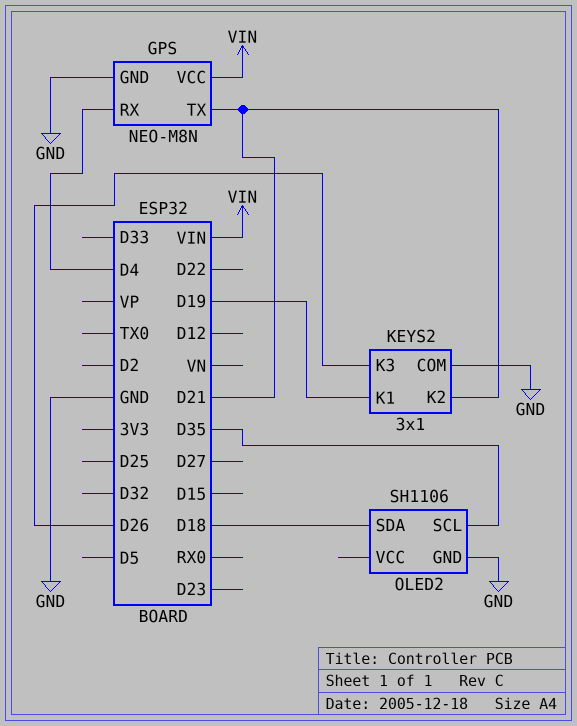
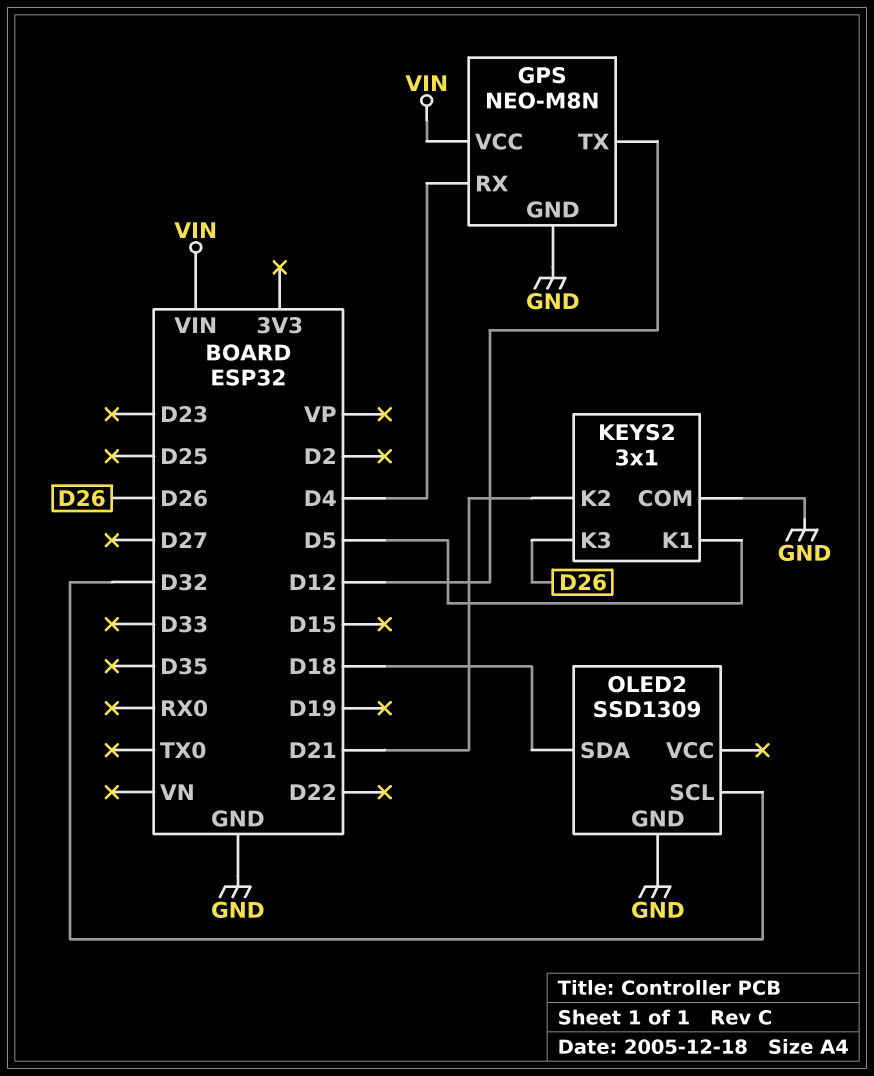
GPS pin TX: D21 -> D12
KEYS2 pin K1: D19 -> D5
OLED2: SH1106 -> SSD1309
OLED2 pin SCL: D35 -> D32

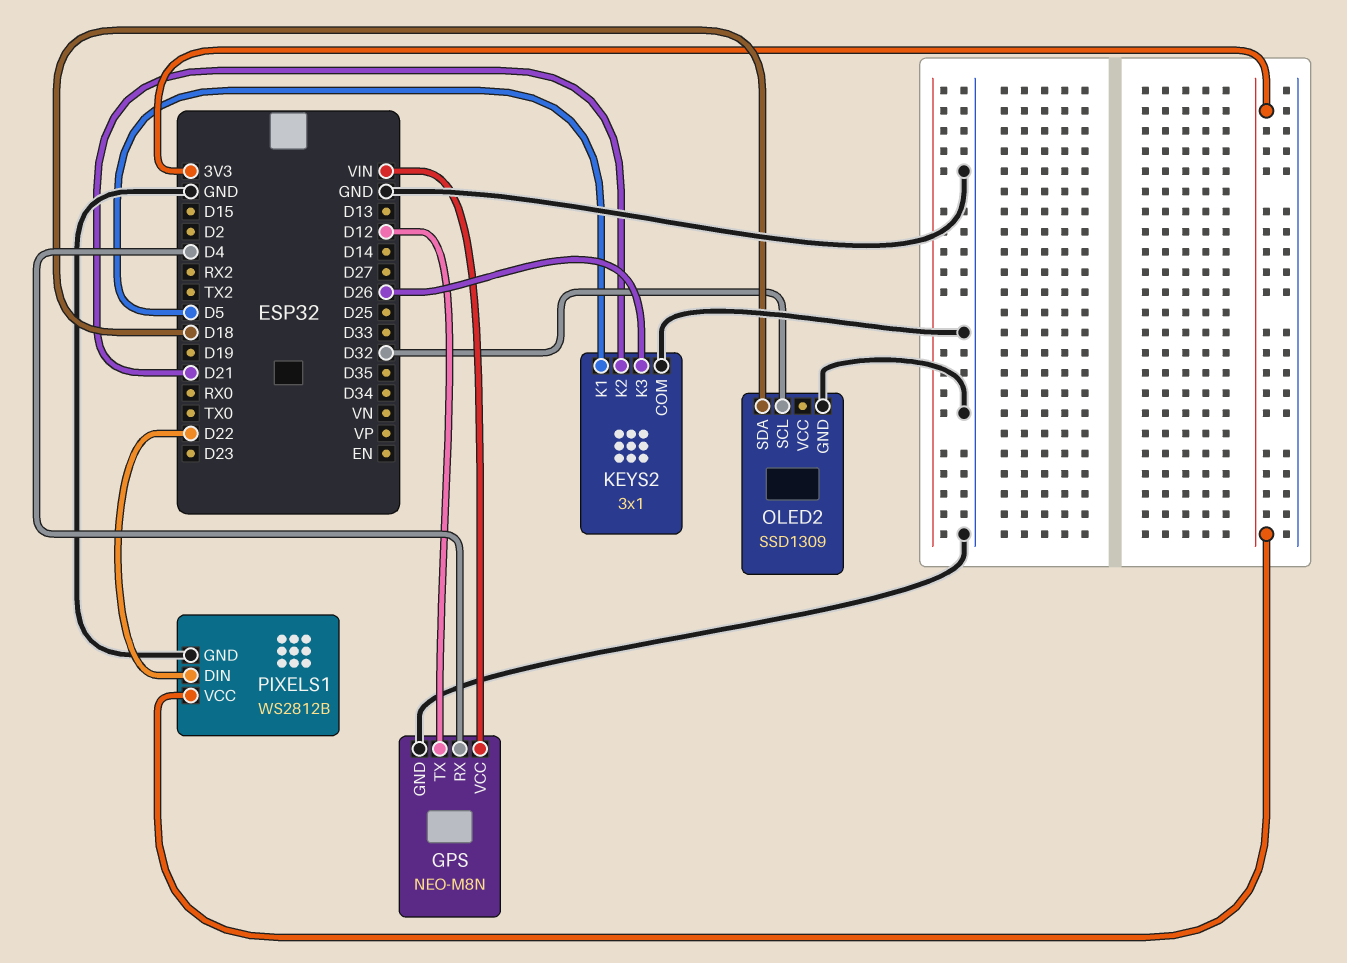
PIXELS1: none -> WS2812B
PIXELS1 pin DIN: none -> D22
PIXELS1 pin GND: none -> GND
PIXELS1 pin VCC: none -> 3V3

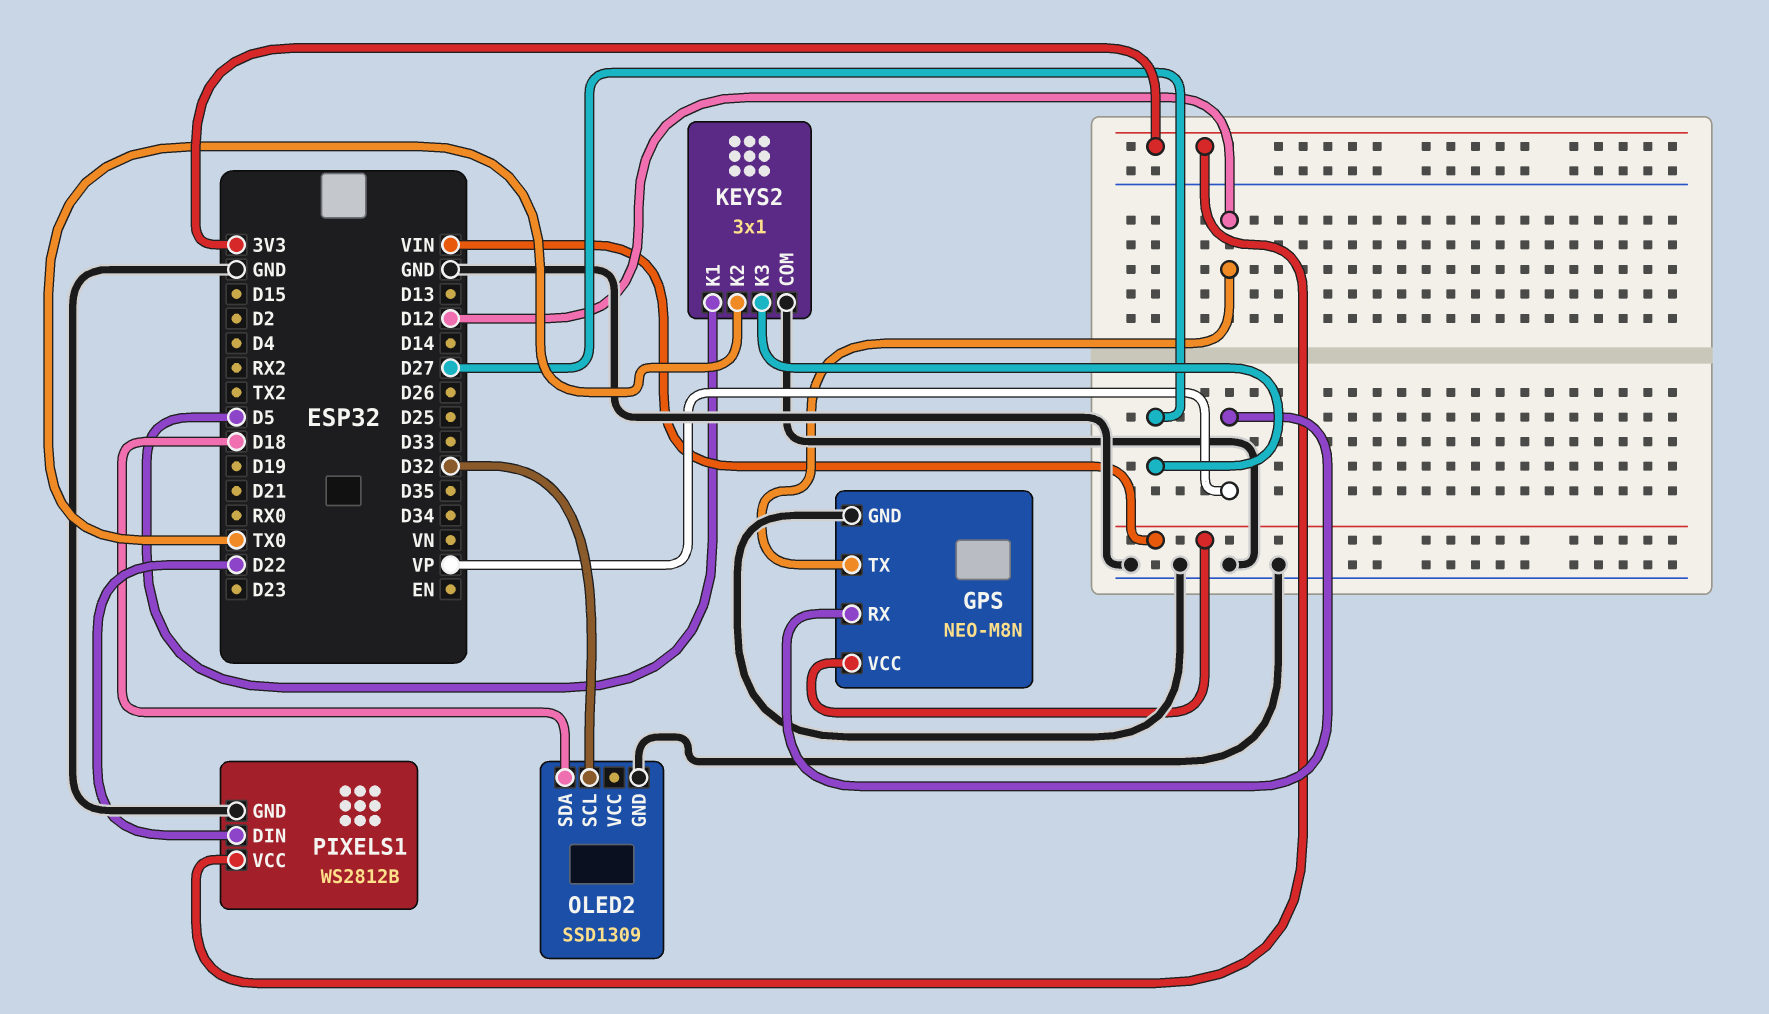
GPS pin RX: D4 -> VP
KEYS2 pin K2: D21 -> TX0
KEYS2 pin K3: D26 -> D27

